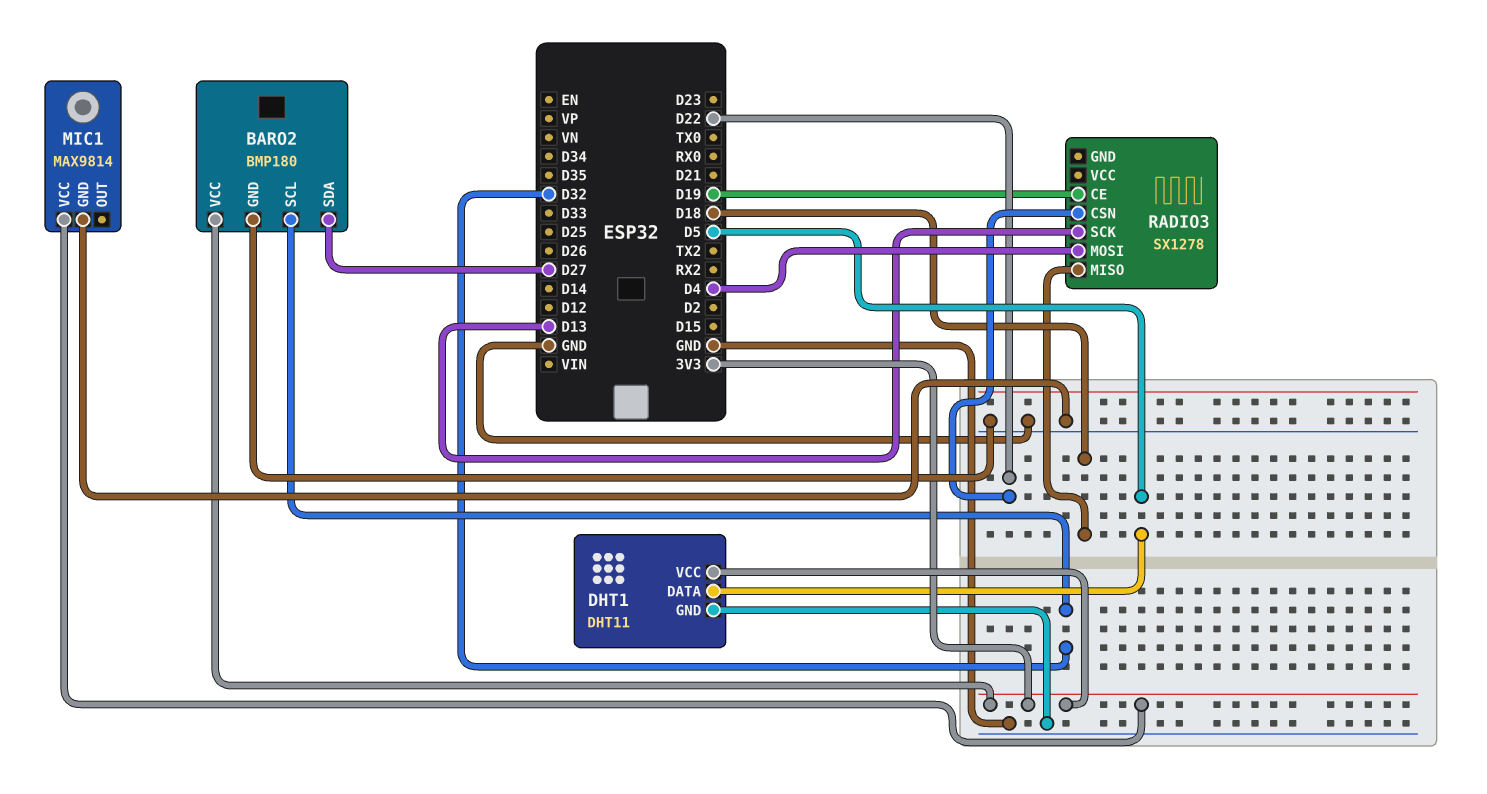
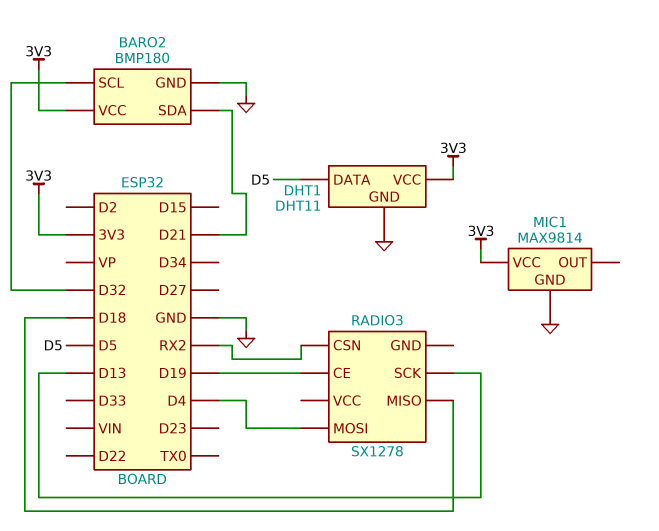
BARO2 pin SDA: D27 -> D21
RADIO3 pin CSN: D22 -> RX2

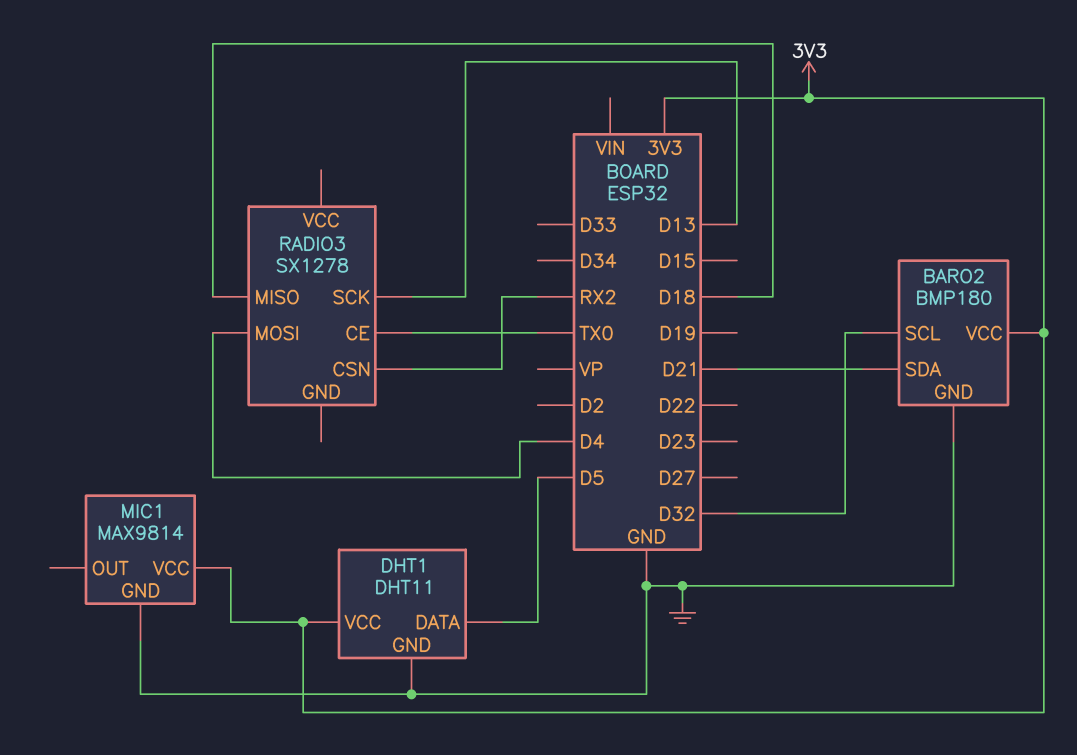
RADIO3 pin CE: D19 -> TX0

